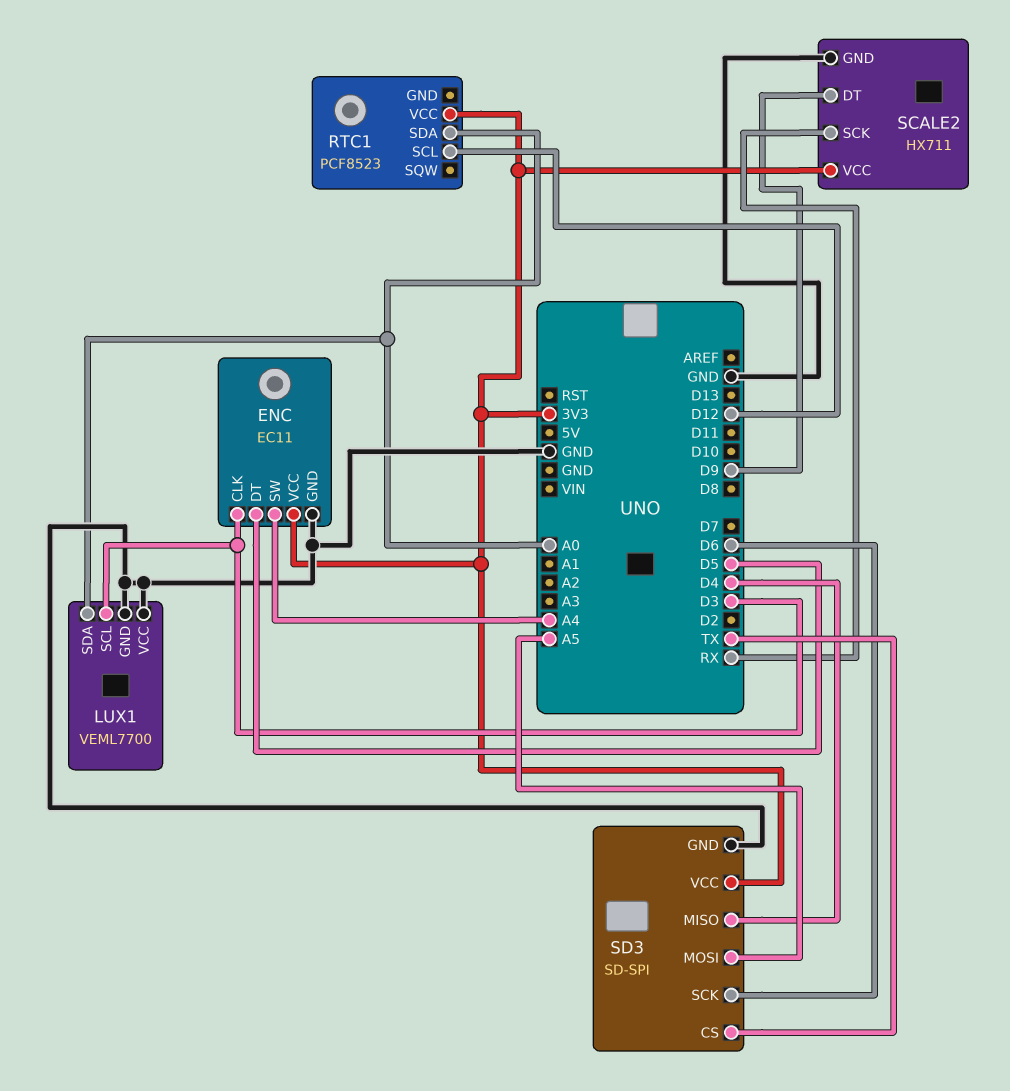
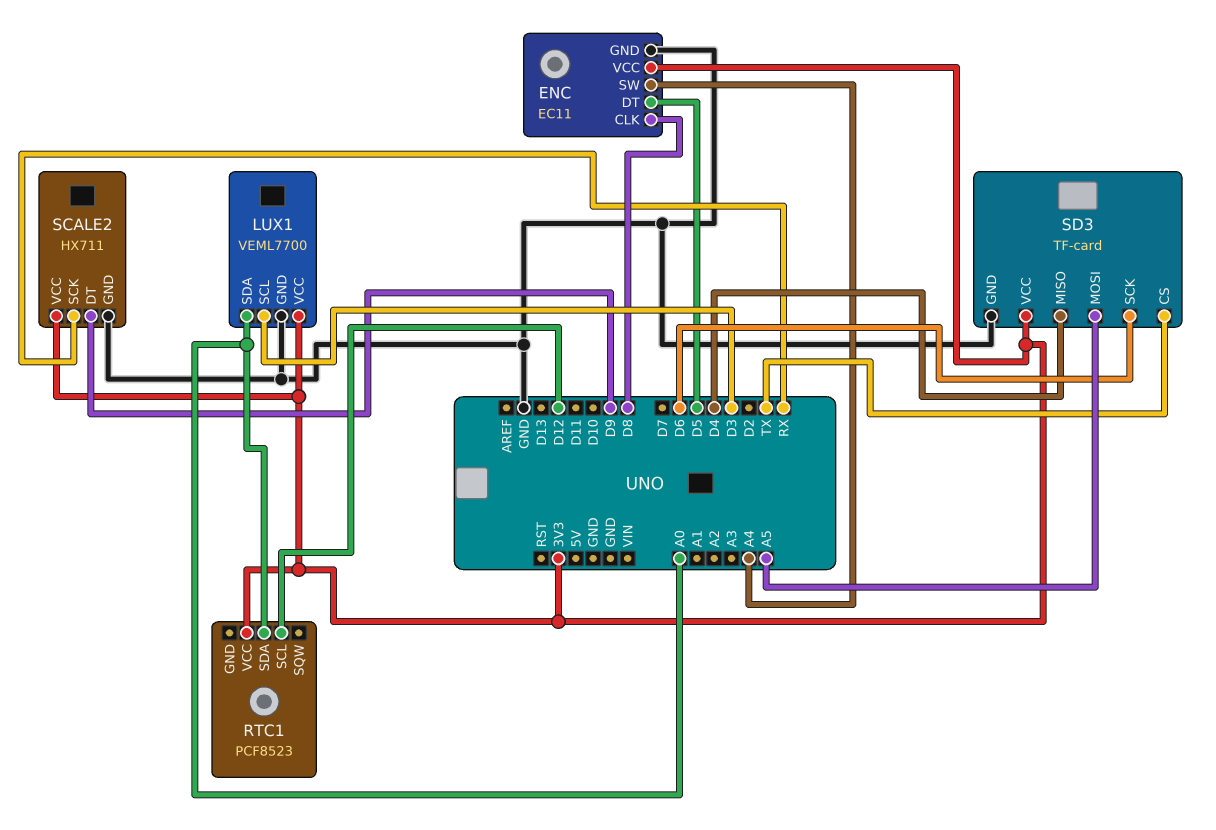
ENC pin CLK: D3 -> D8
LUX1 pin VCC: GND -> 3V3
SD3: SD-SPI -> TF-card

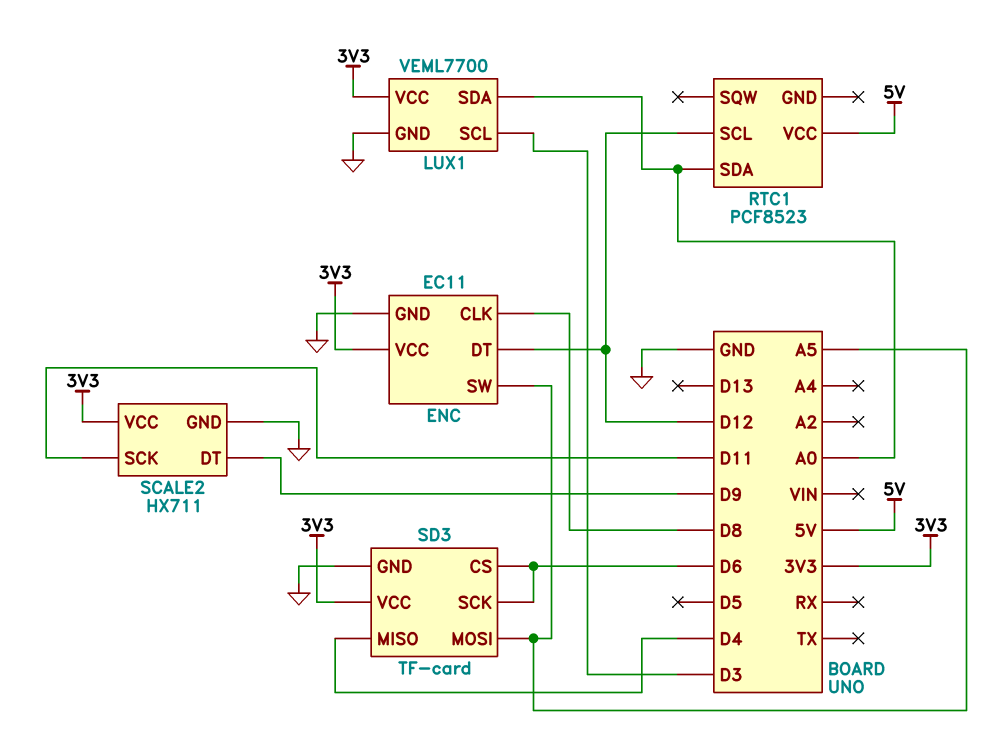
ENC pin DT: D5 -> D12
ENC pin SW: A4 -> A5
RTC1 pin VCC: 3V3 -> 5V
SCALE2 pin SCK: RX -> D11
SD3 pin CS: TX -> D6

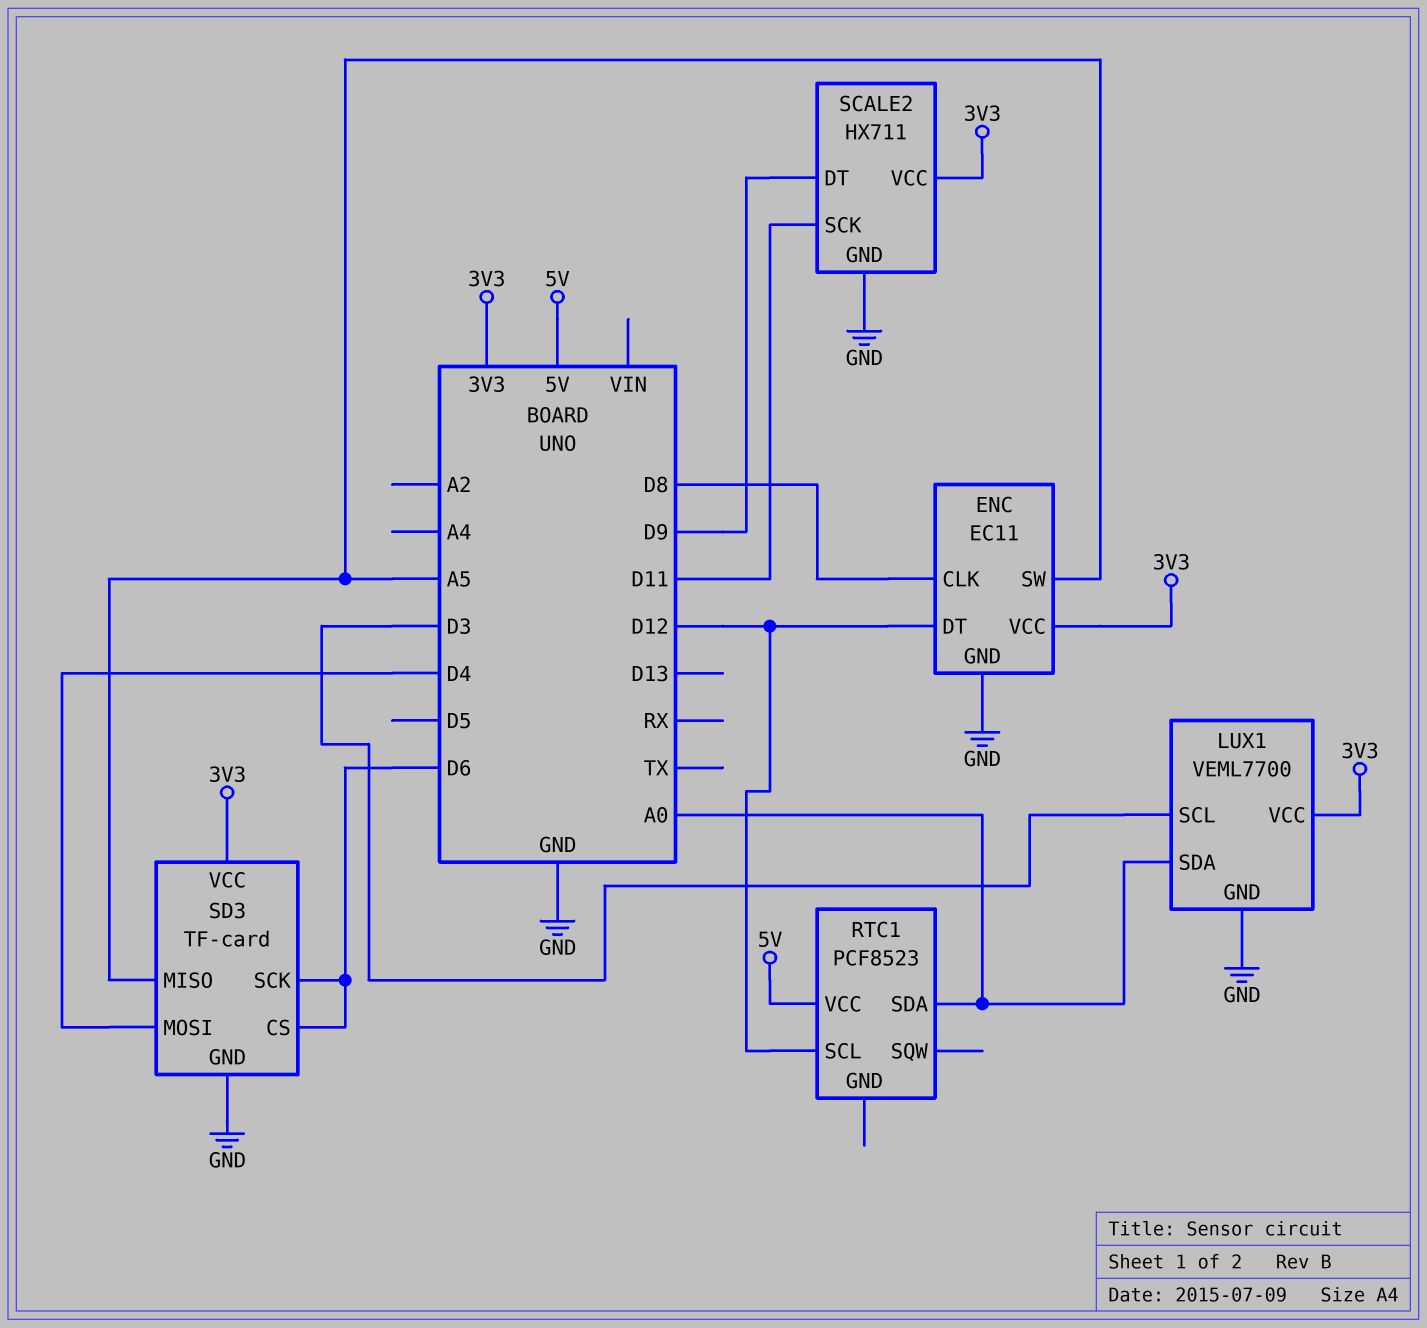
SD3 pin MISO: D4 -> A5
SD3 pin MOSI: A5 -> D4

